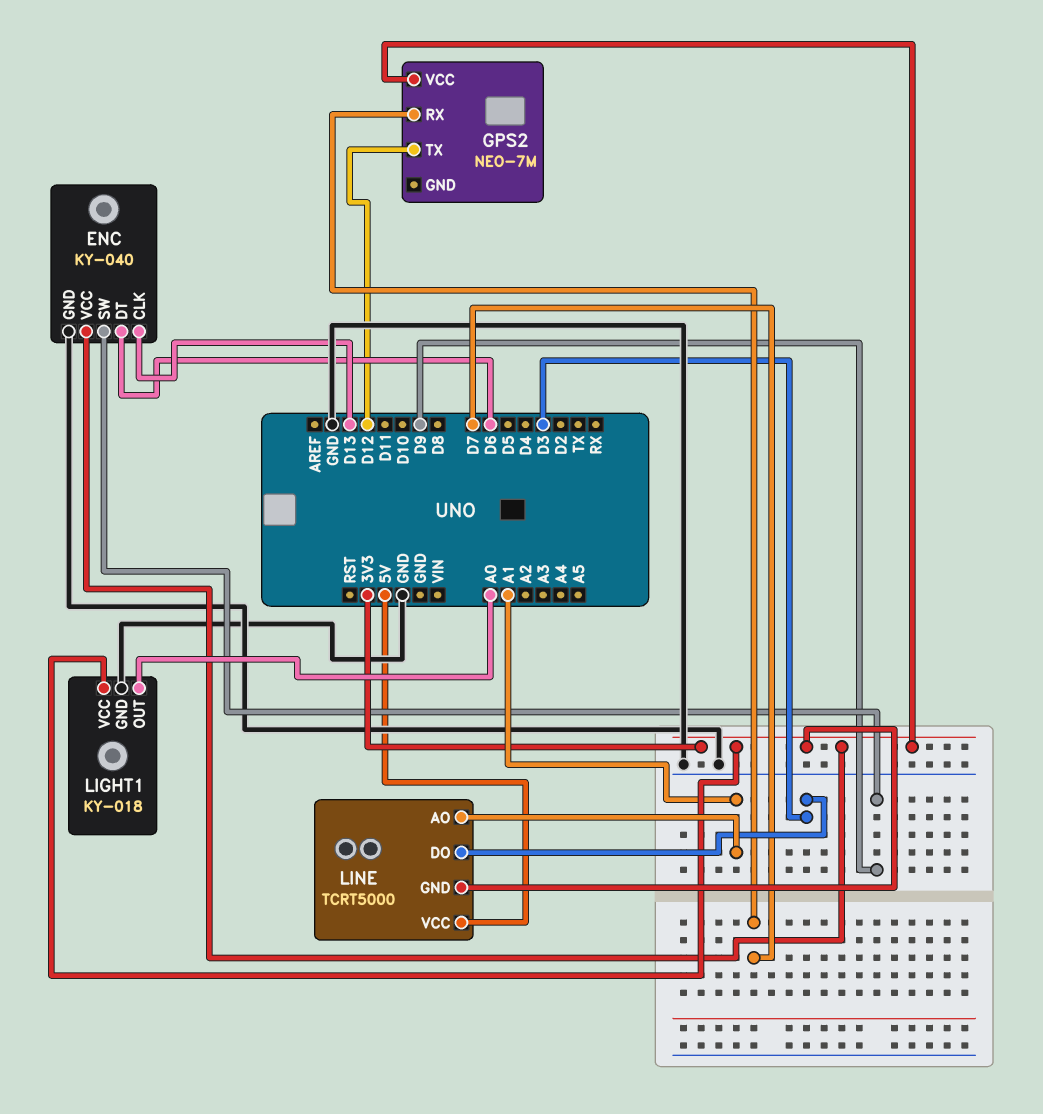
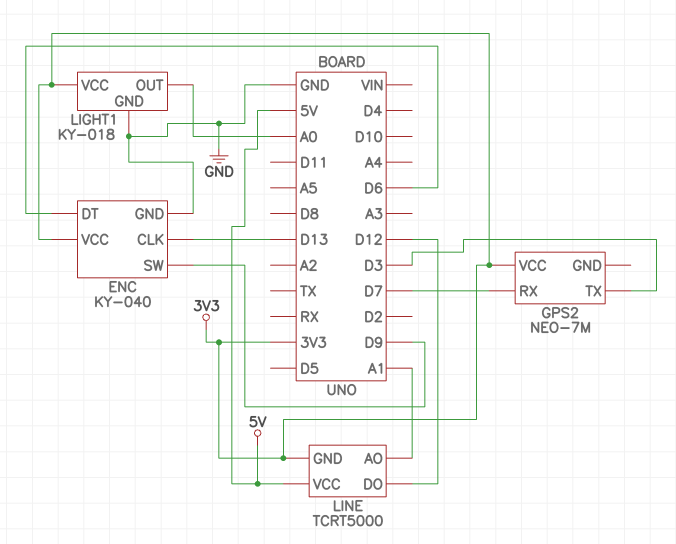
GPS2 pin TX: D12 -> D3
LINE pin DO: D3 -> D12

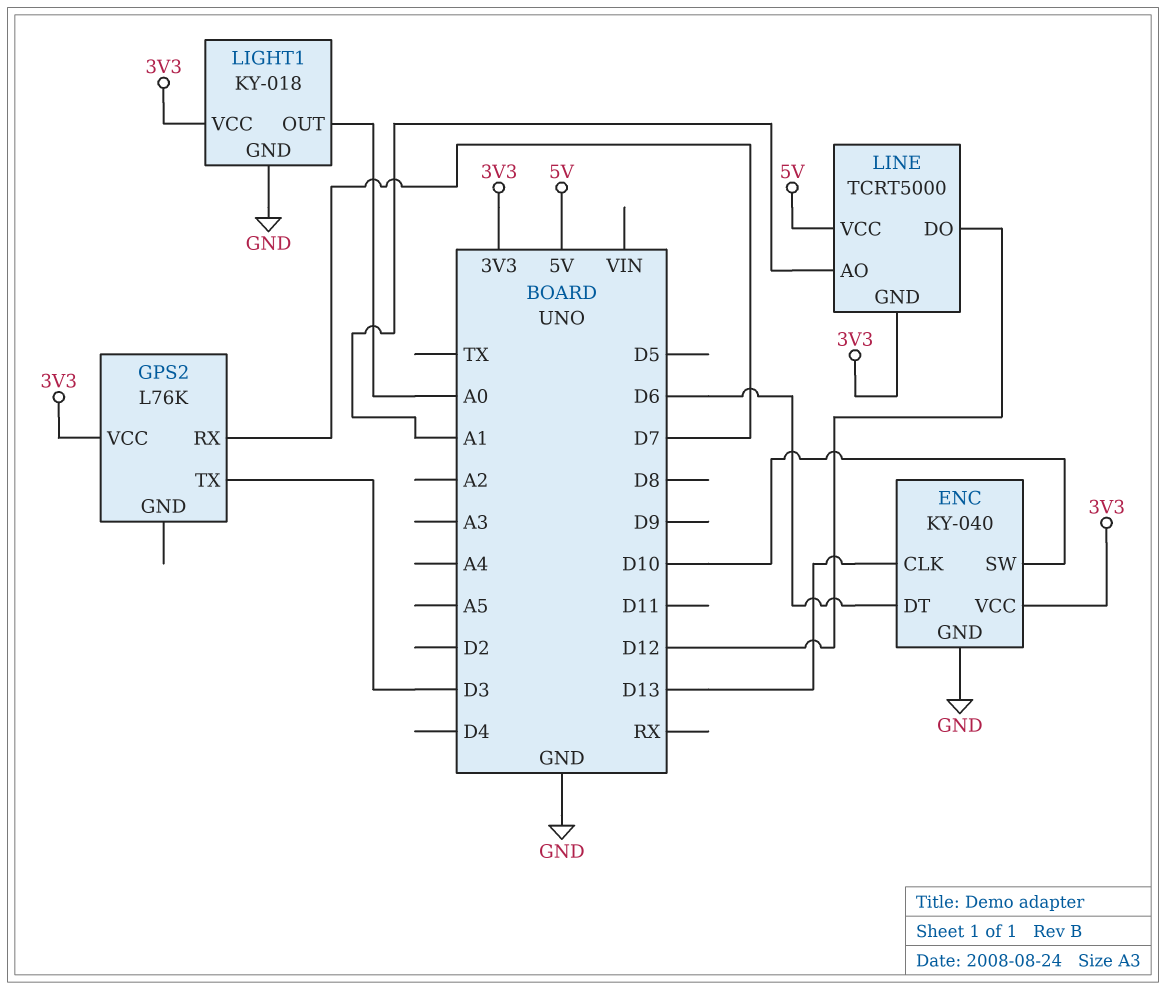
ENC pin SW: D9 -> D10
GPS2: NEO-7M -> L76K

